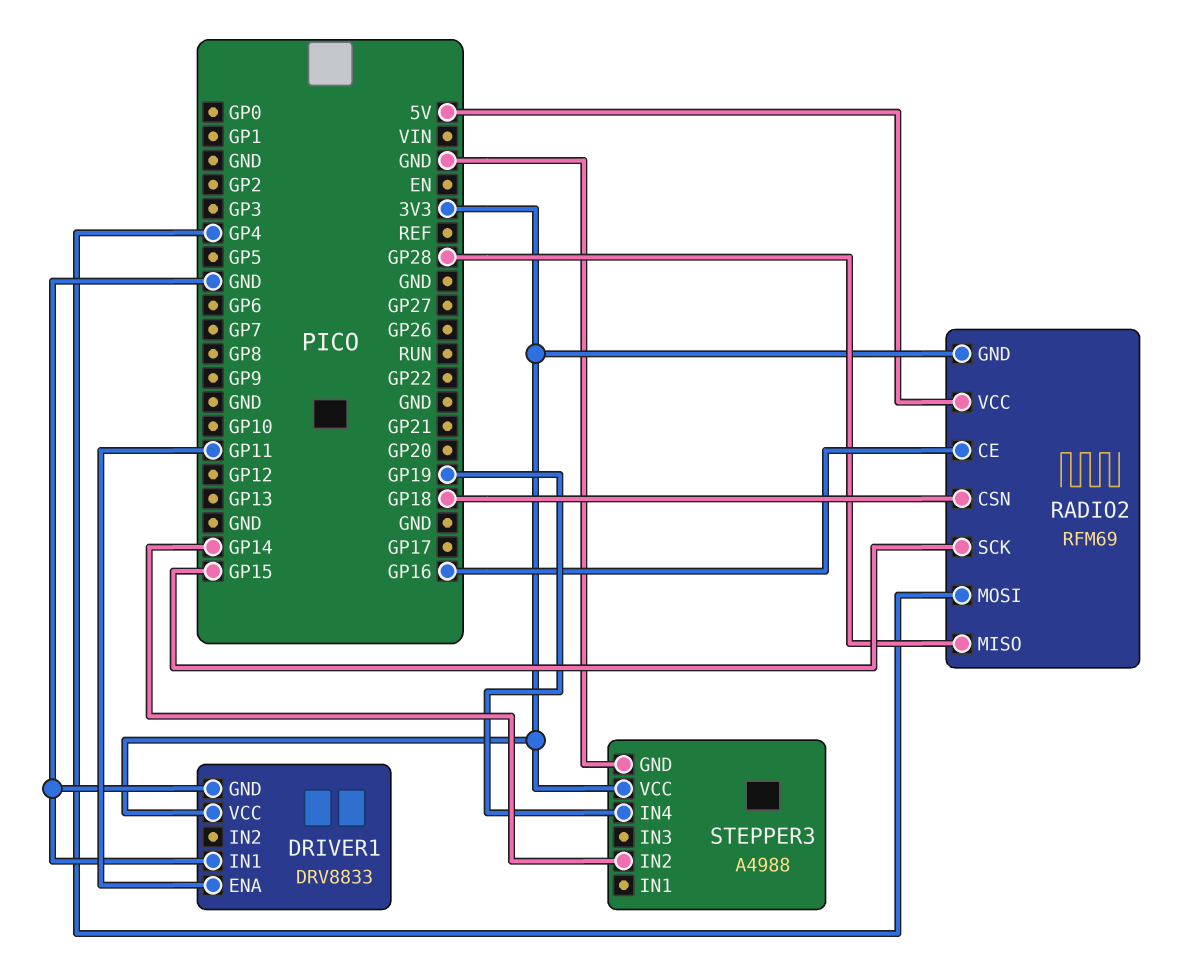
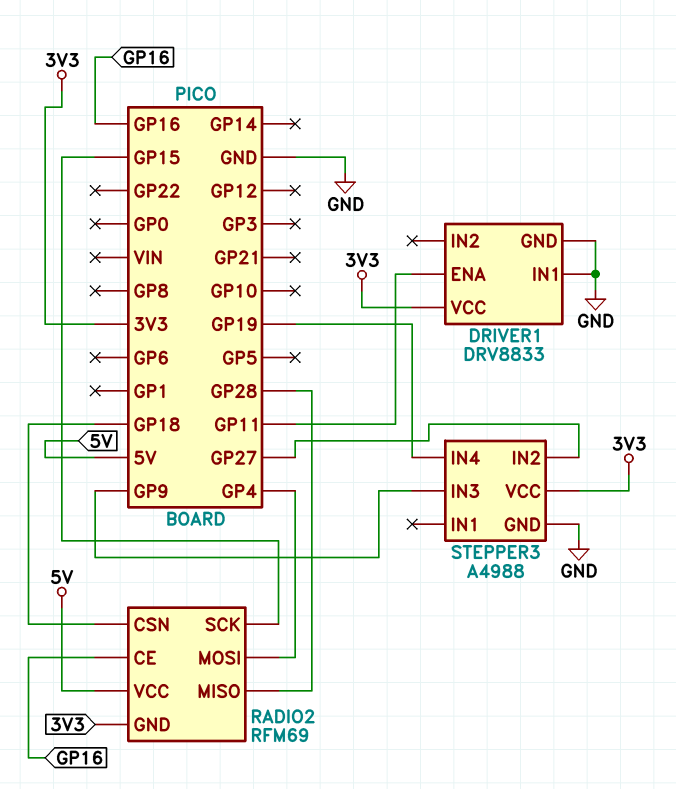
STEPPER3 pin IN2: GP14 -> GP27
STEPPER3 pin IN3: none -> GP9

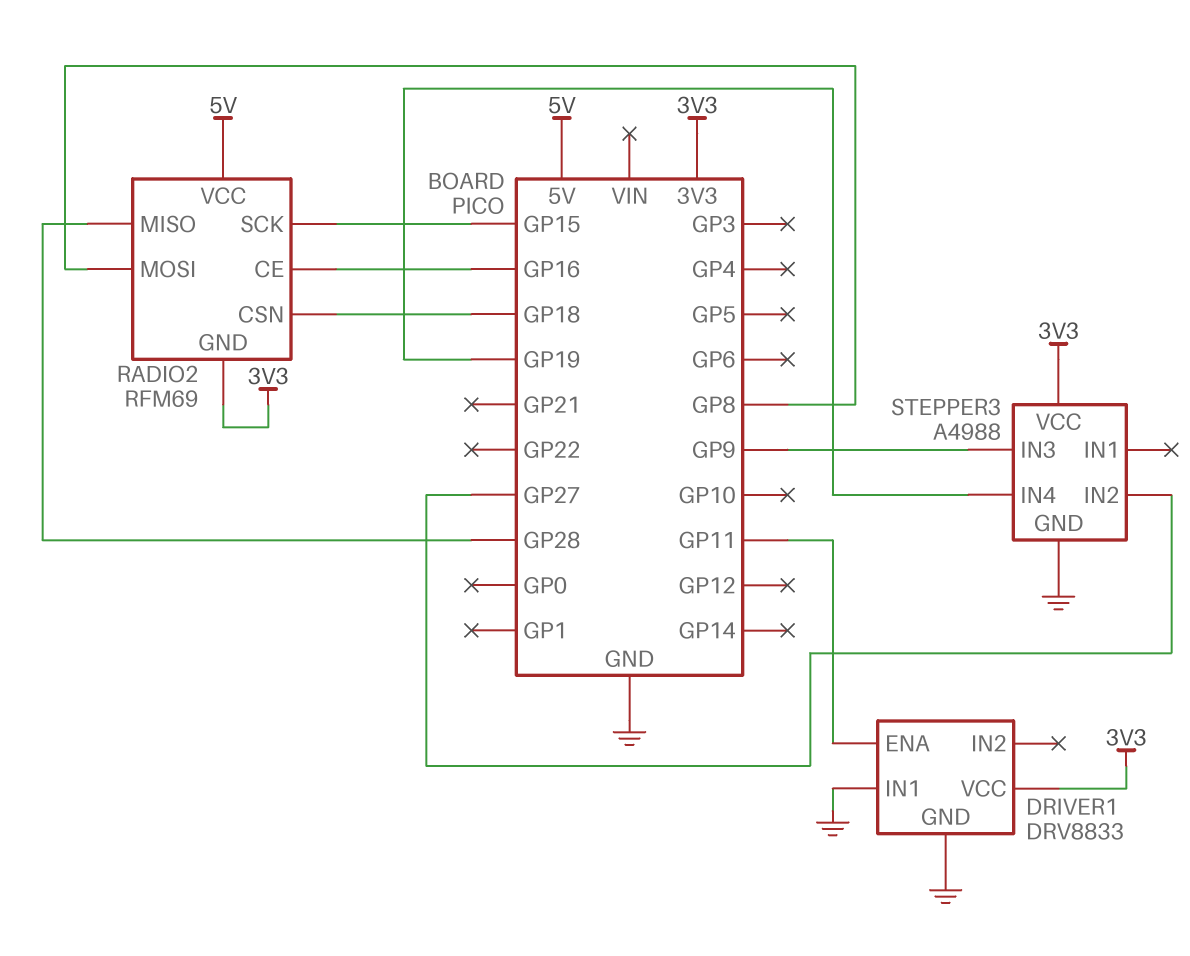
RADIO2 pin MOSI: GP4 -> GP8

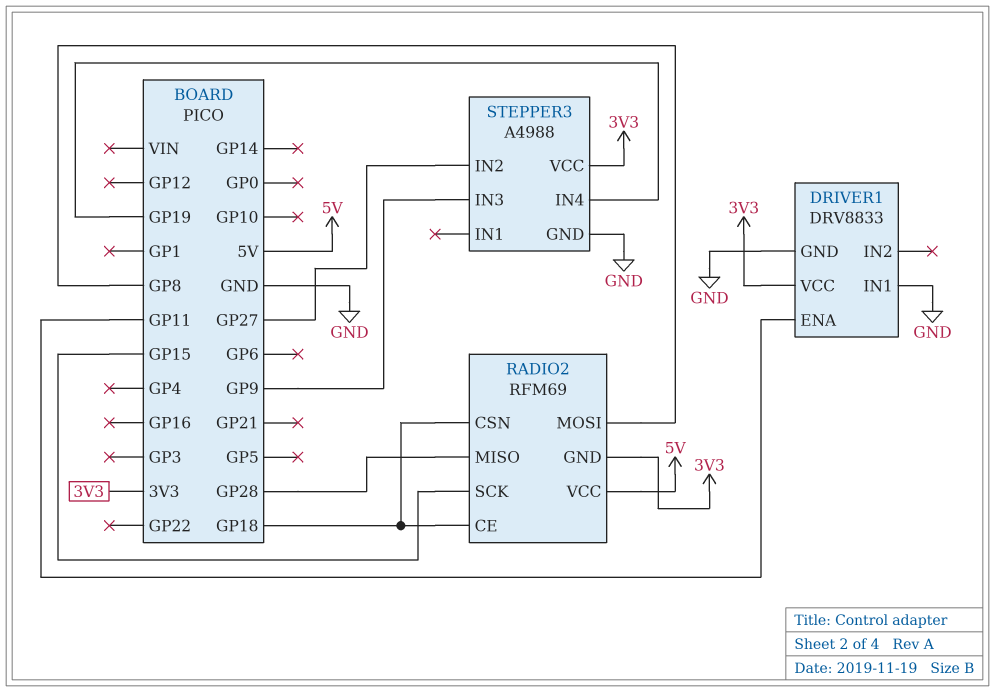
RADIO2 pin CE: GP16 -> GP18

